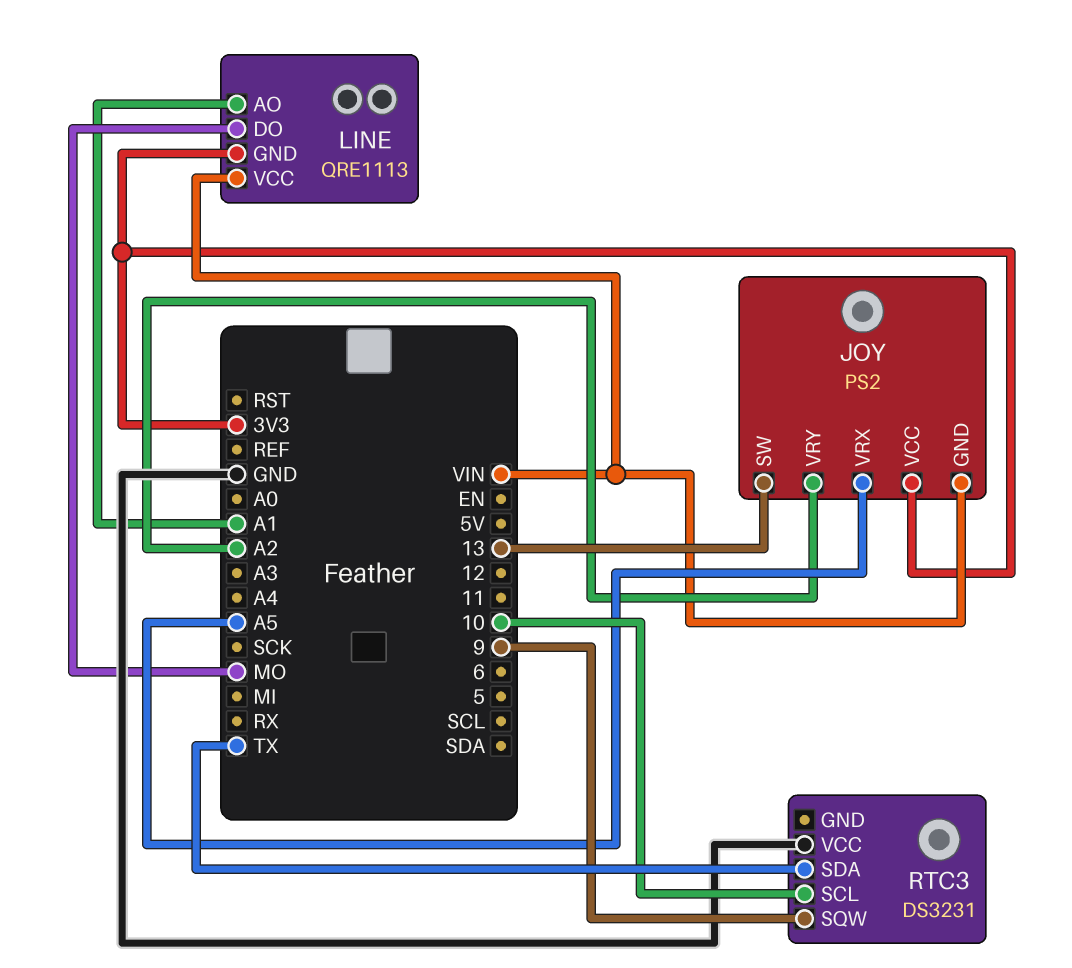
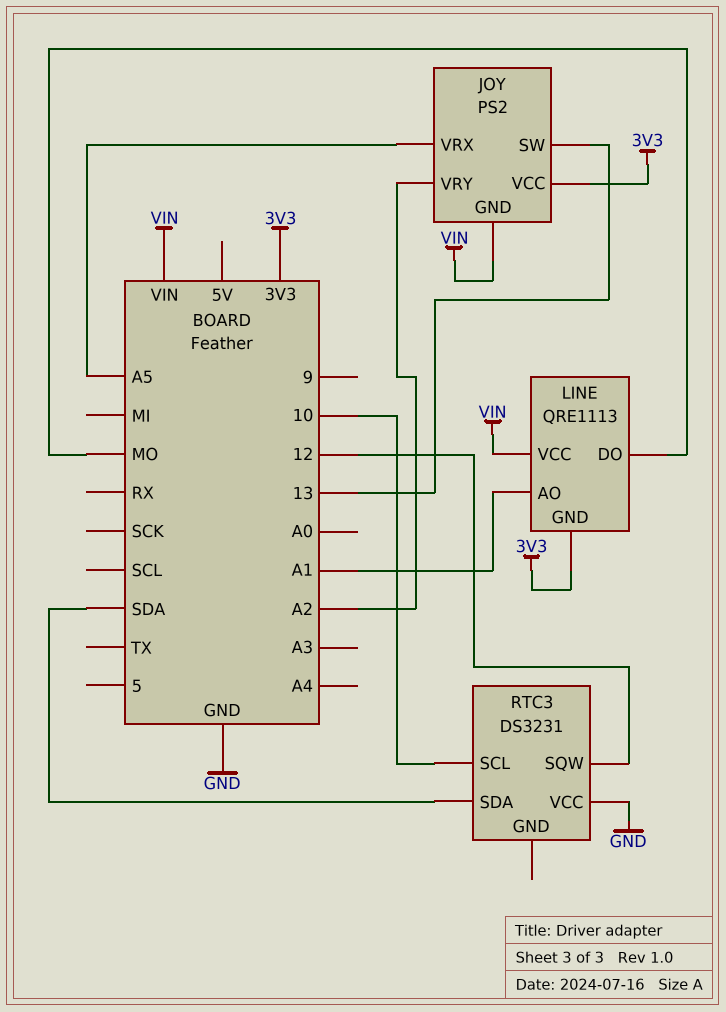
RTC3 pin SDA: TX -> SDA
RTC3 pin SQW: 9 -> 12

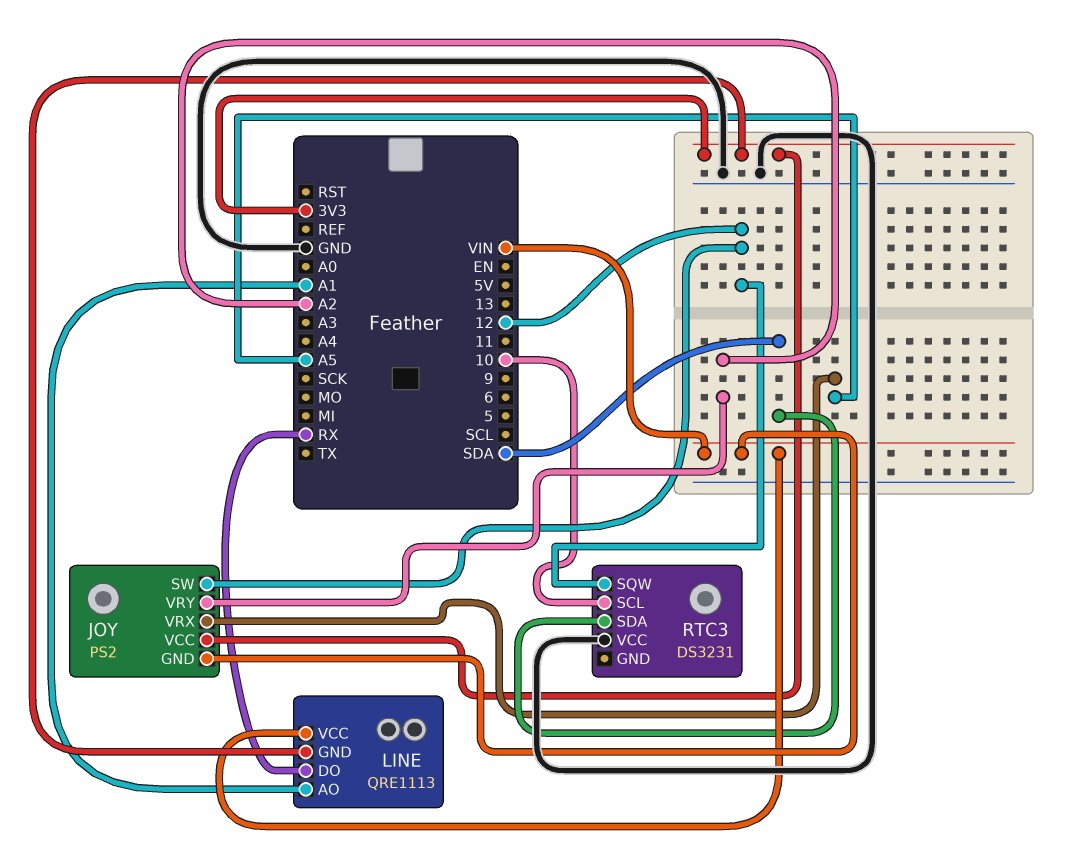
JOY pin SW: 13 -> 12
LINE pin DO: MO -> RX

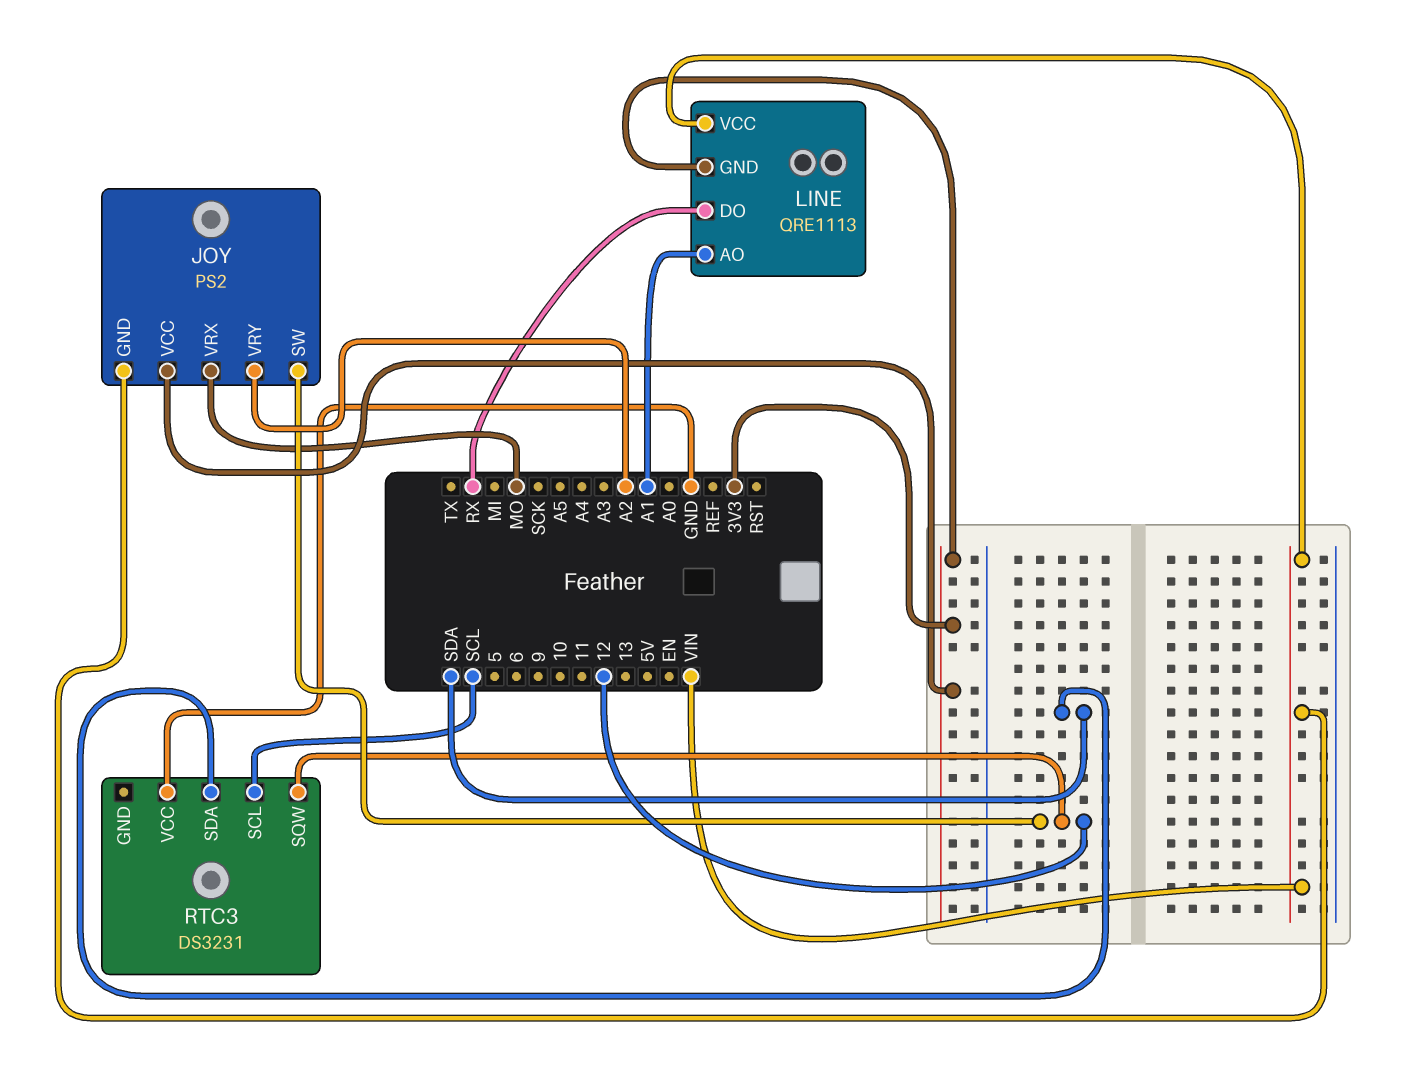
JOY pin VRX: A5 -> MO
RTC3 pin SCL: 10 -> SCL

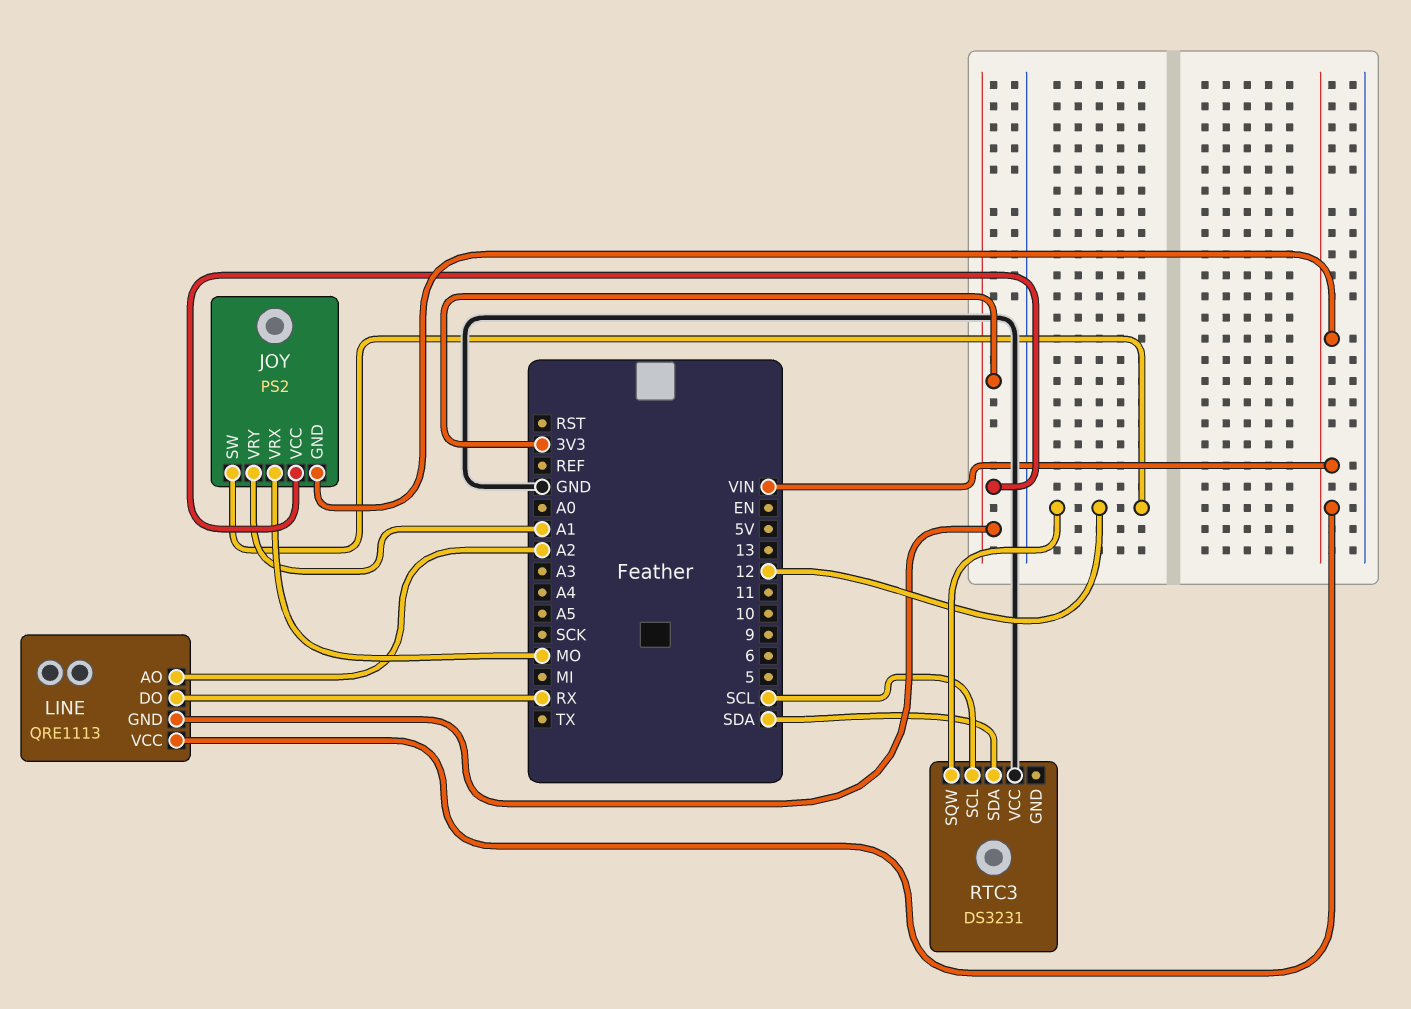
JOY pin VRY: A2 -> A1
LINE pin AO: A1 -> A2

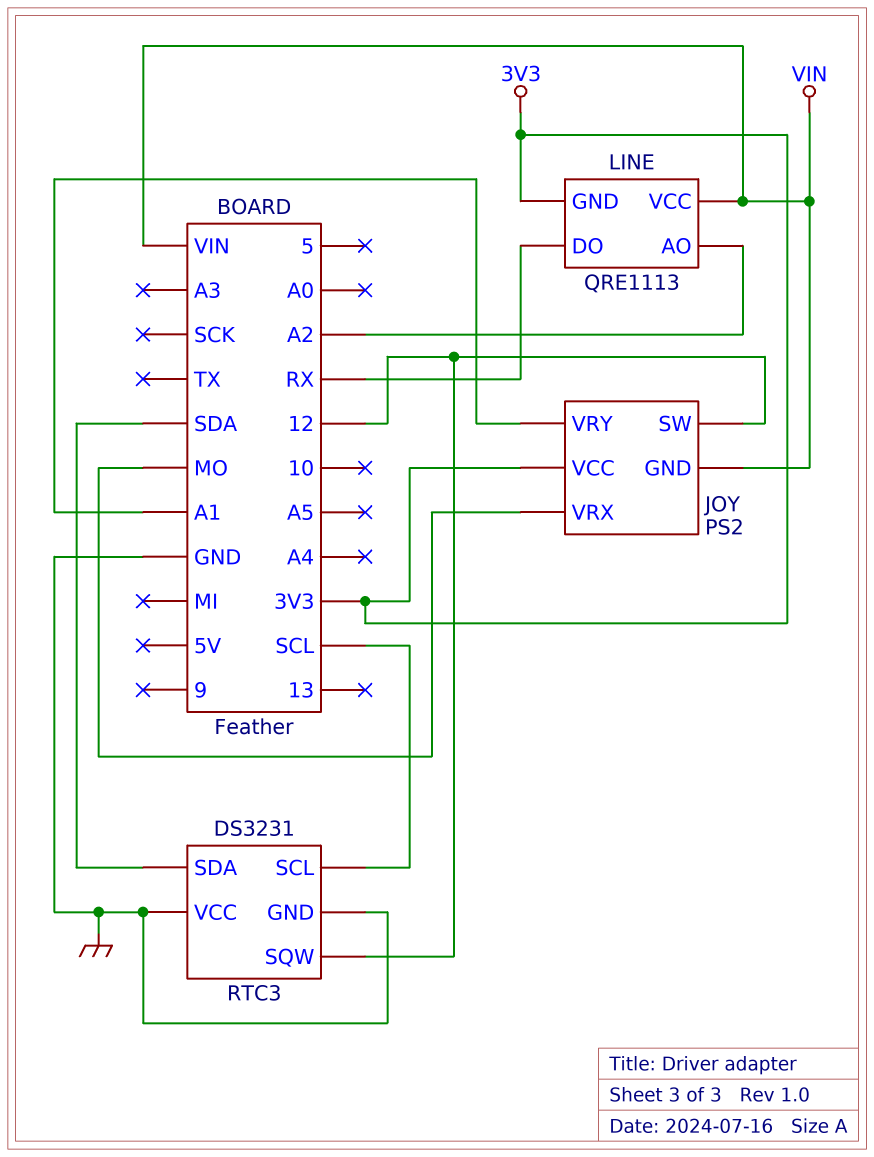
RTC3 pin GND: none -> GND

